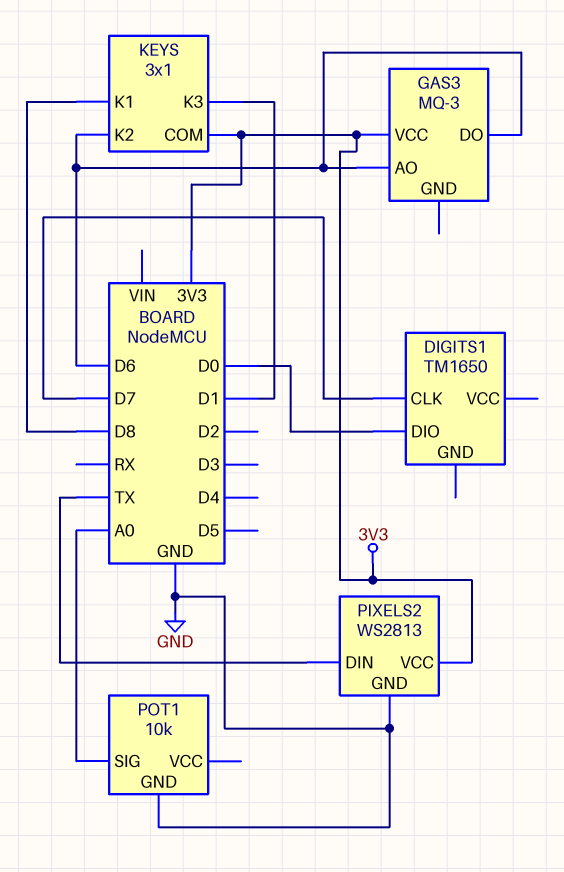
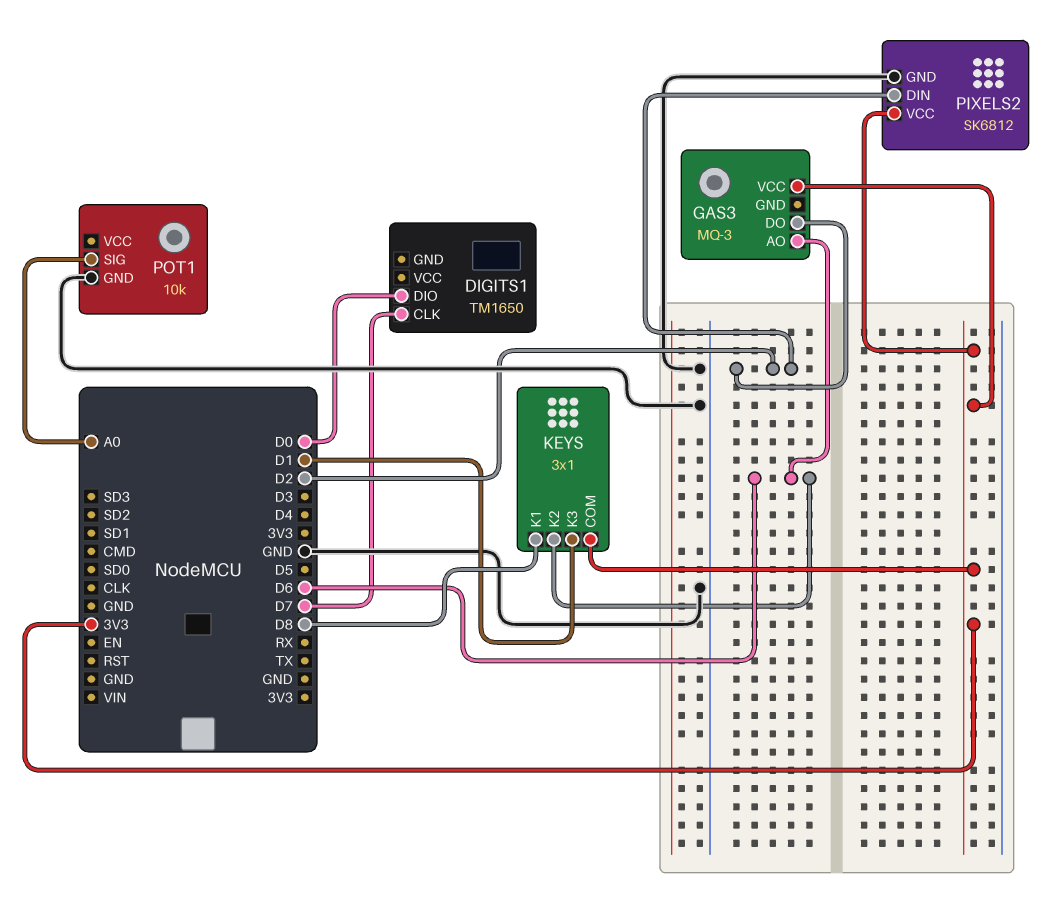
GAS3 pin DO: D6 -> D2
PIXELS2: WS2813 -> SK6812
PIXELS2 pin DIN: TX -> D2

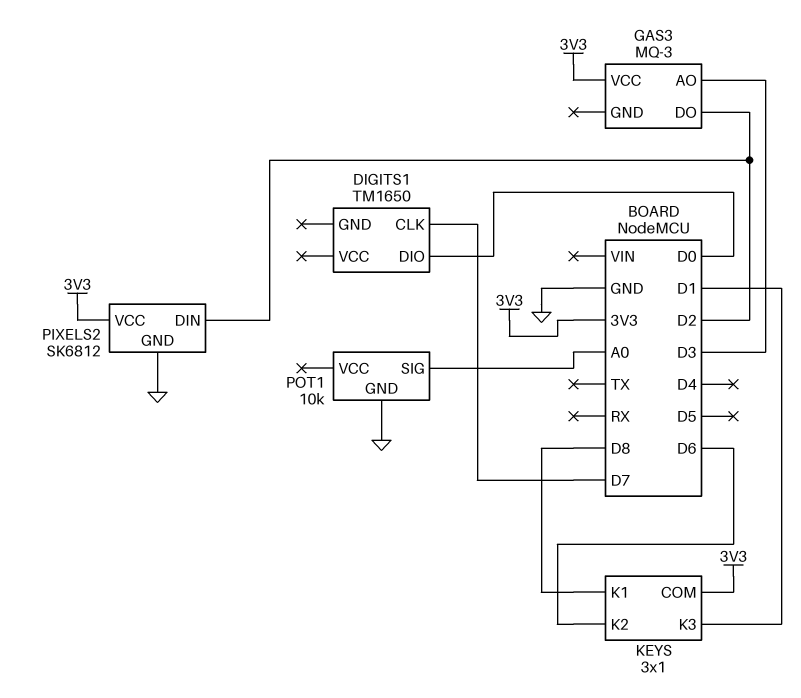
GAS3 pin AO: D6 -> D3

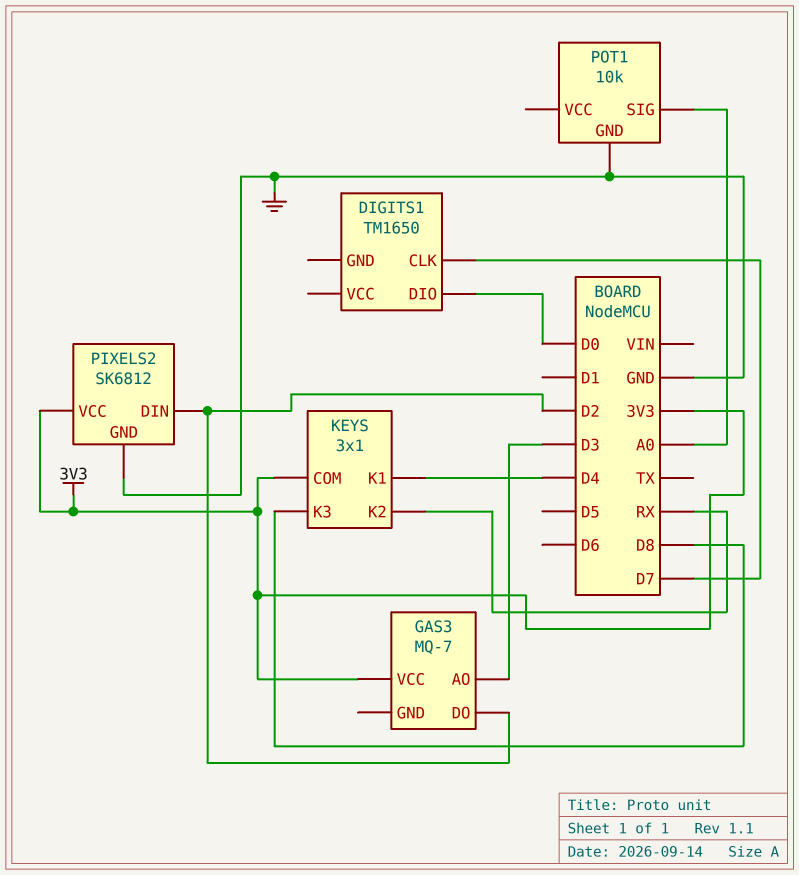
GAS3: MQ-3 -> MQ-7
KEYS pin K1: D8 -> D4
KEYS pin K2: D6 -> RX
KEYS pin K3: D1 -> D8

